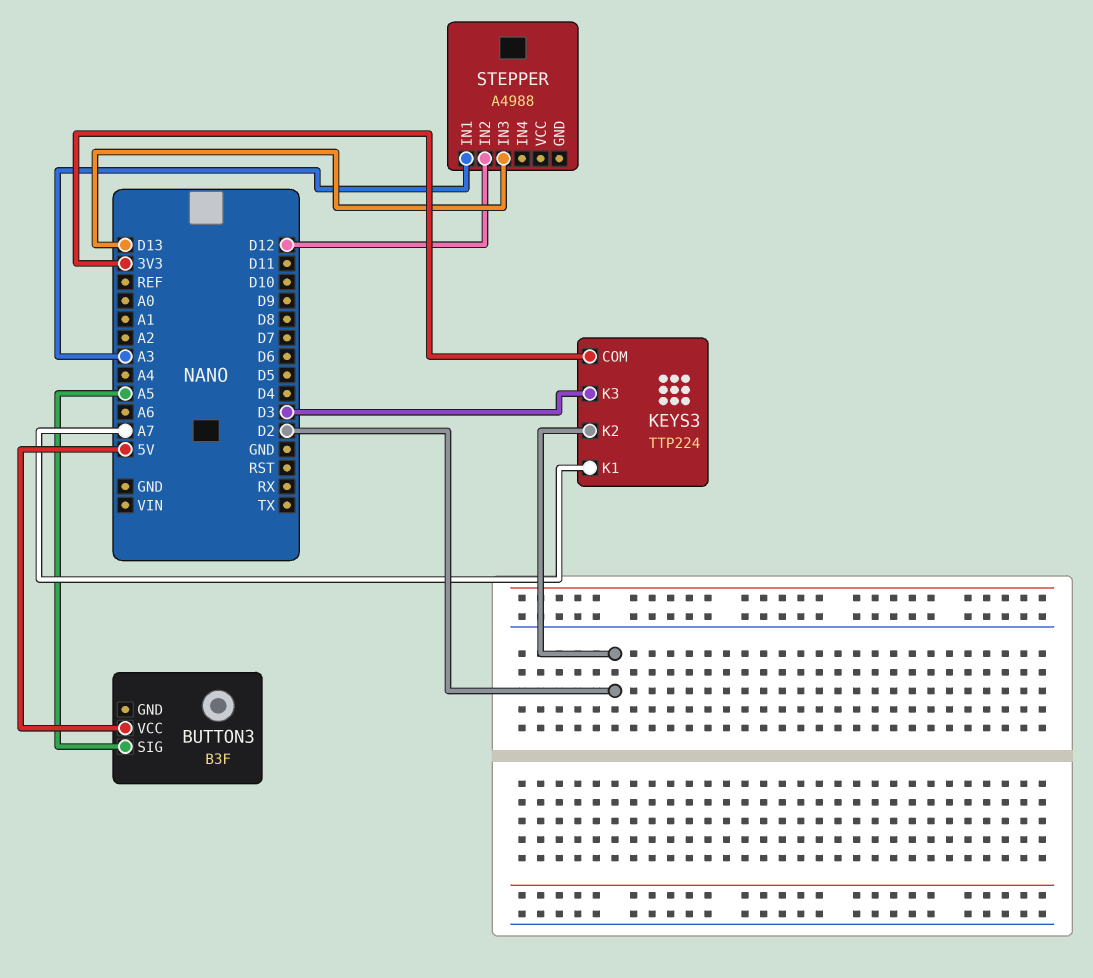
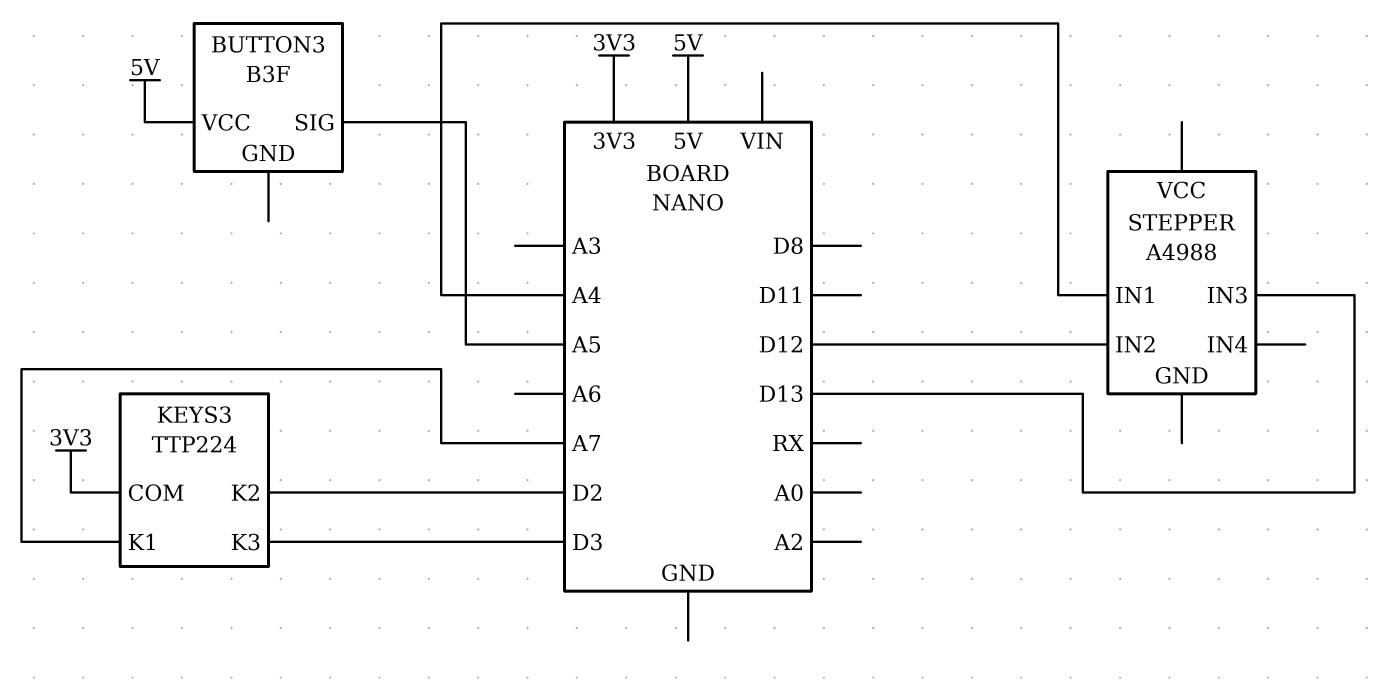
STEPPER pin IN1: A3 -> A4

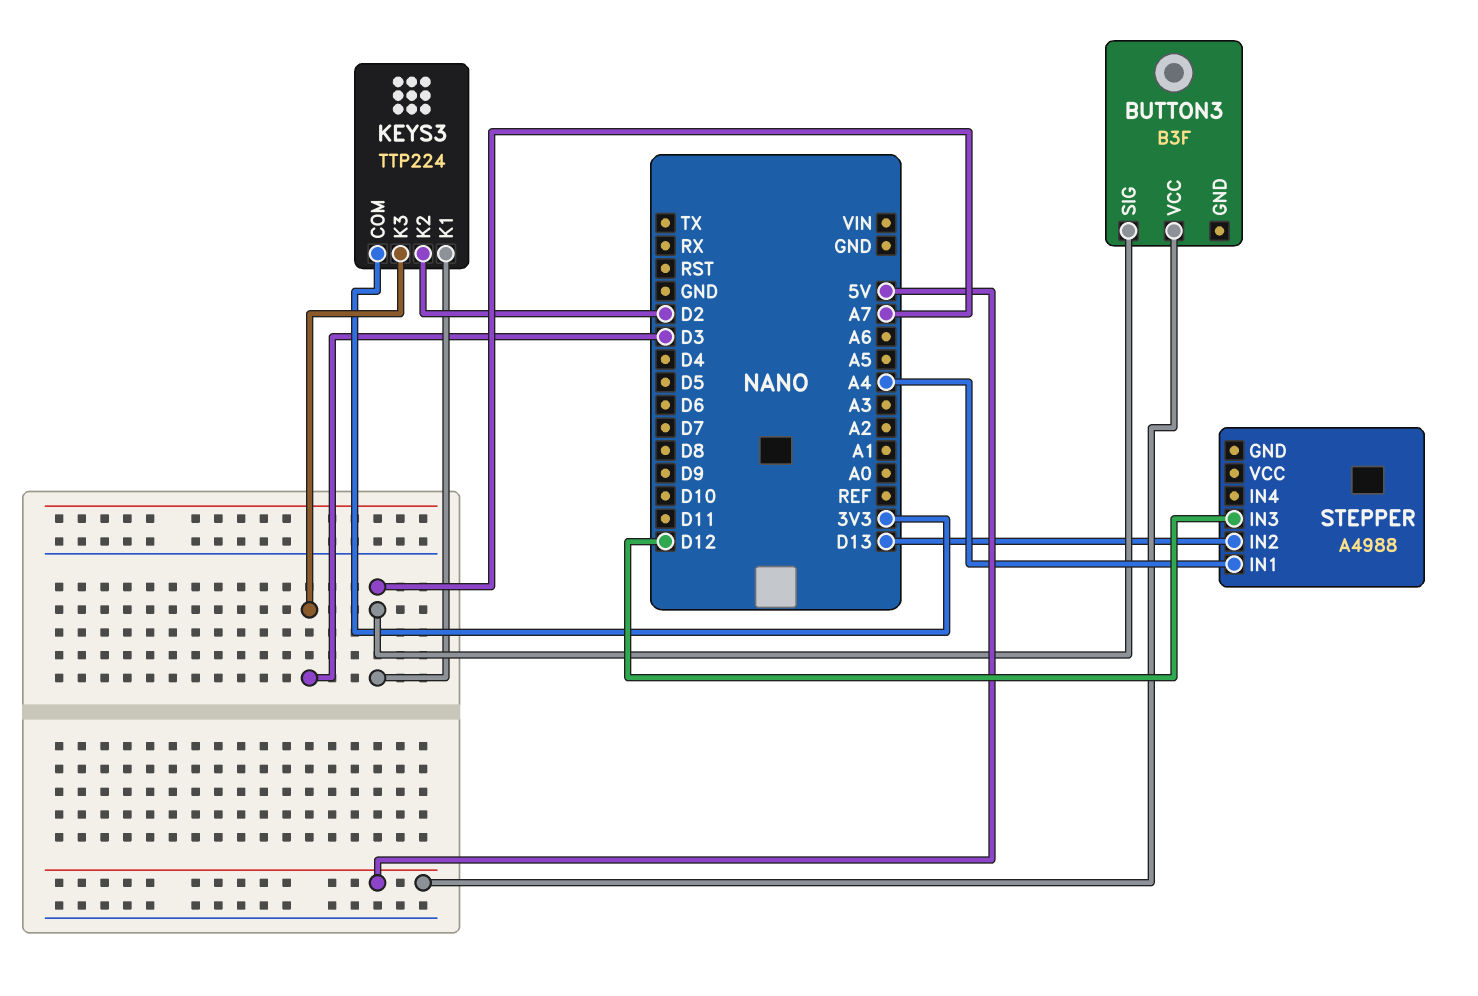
BUTTON3 pin SIG: A5 -> A7
STEPPER pin IN2: D12 -> D13
STEPPER pin IN3: D13 -> D12

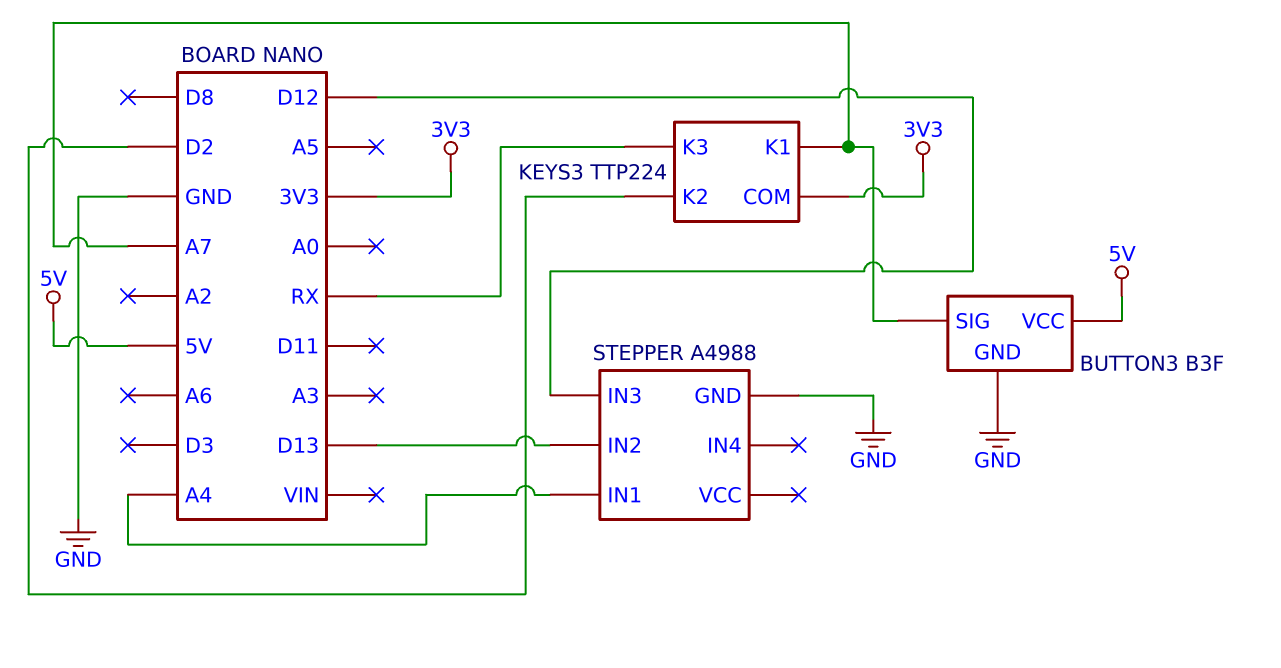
BUTTON3 pin GND: none -> GND
KEYS3 pin K3: D3 -> RX
STEPPER pin GND: none -> GND

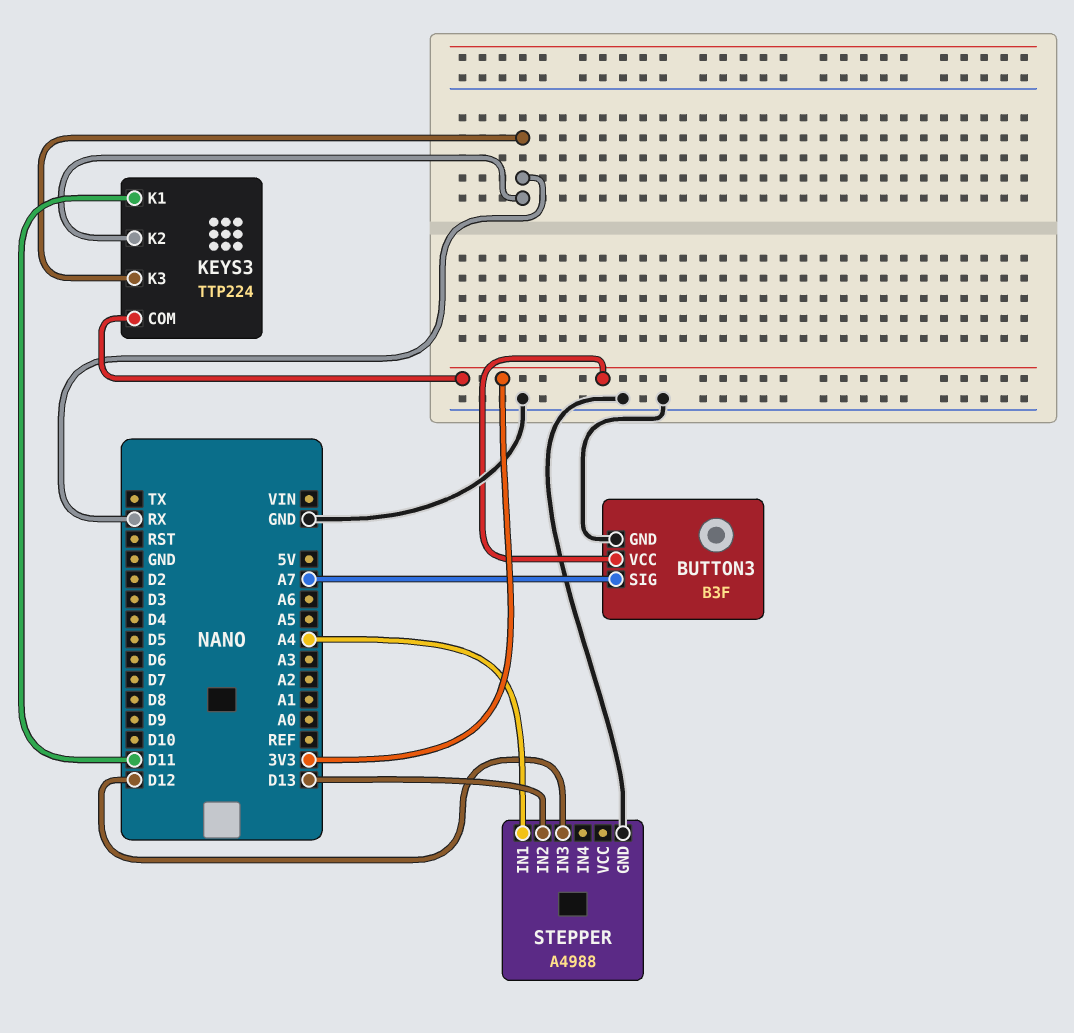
BUTTON3 pin VCC: 5V -> 3V3
KEYS3 pin K1: A7 -> D11
KEYS3 pin K2: D2 -> RX

